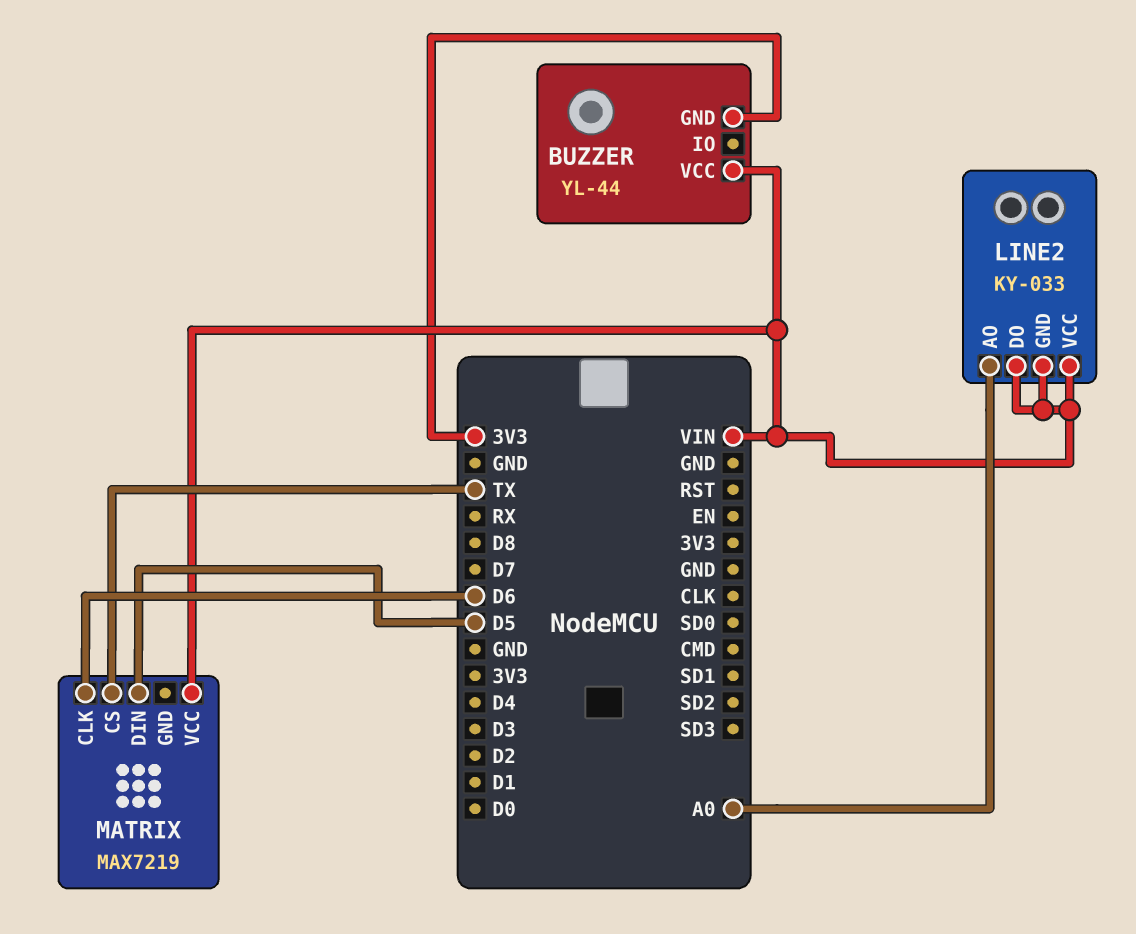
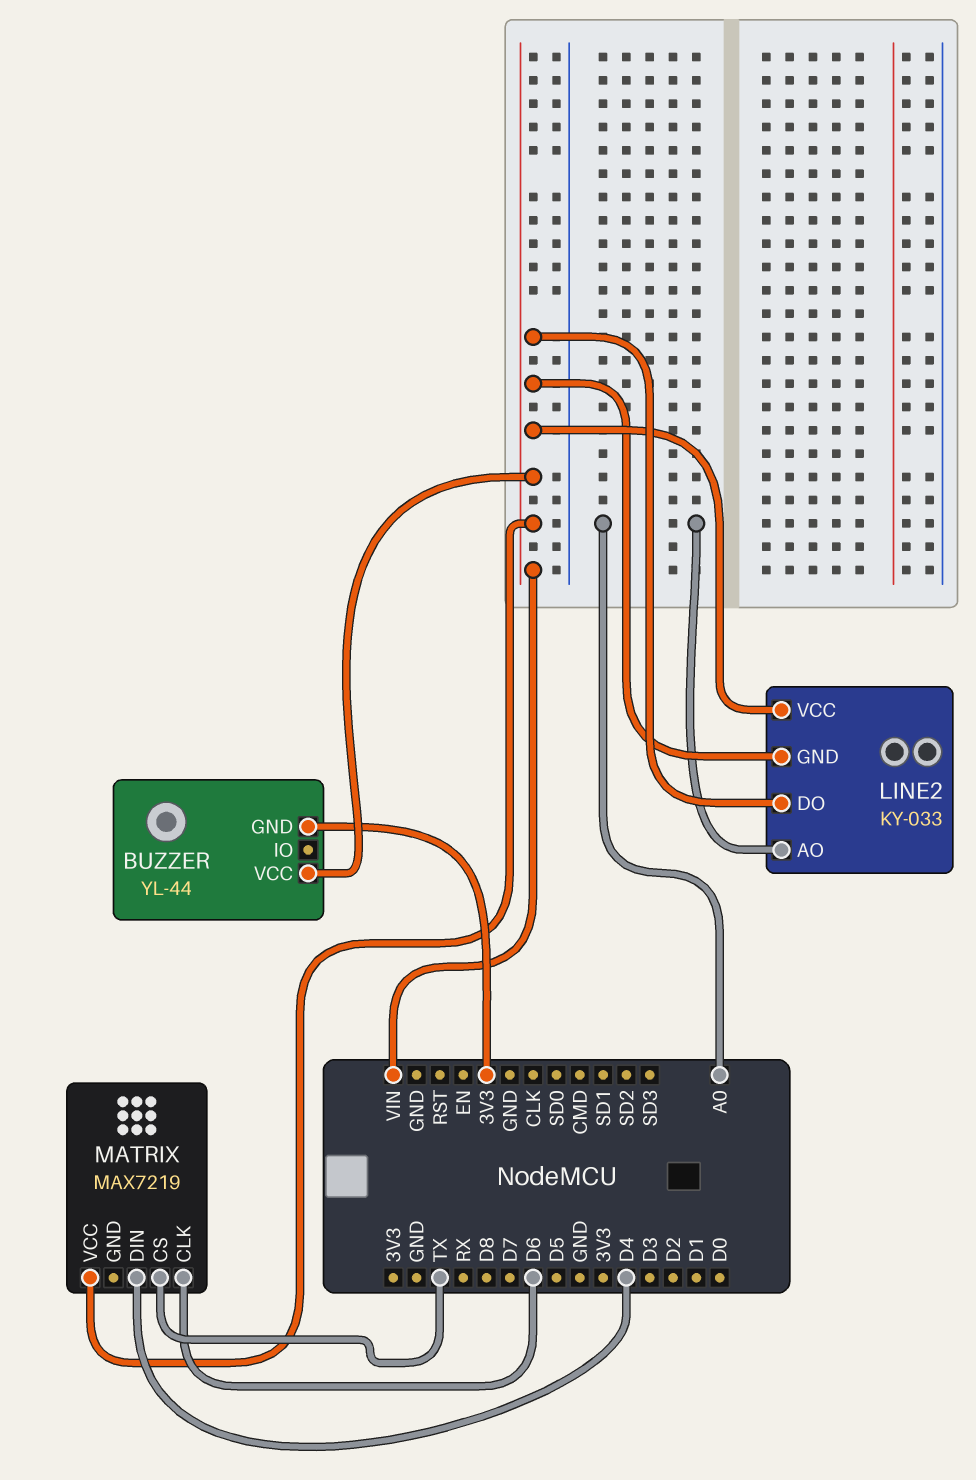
MATRIX pin DIN: D5 -> D4

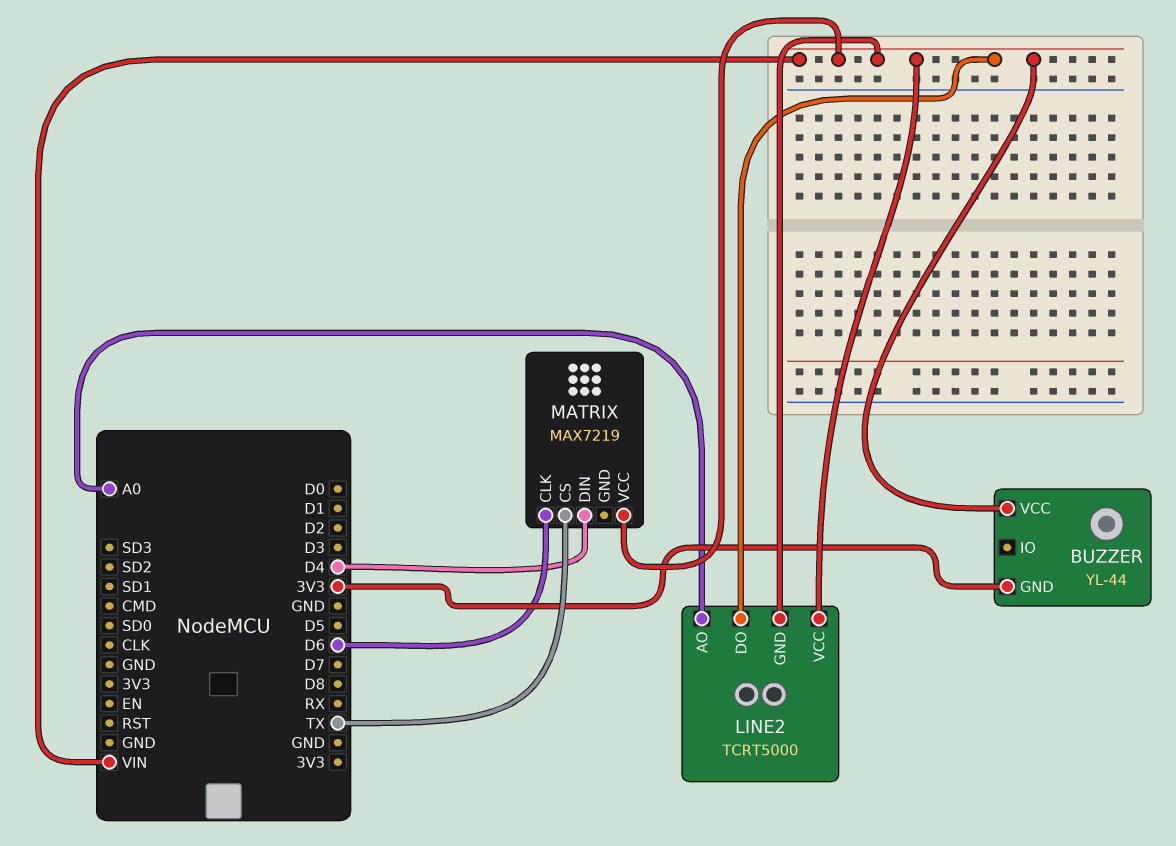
LINE2: KY-033 -> TCRT5000

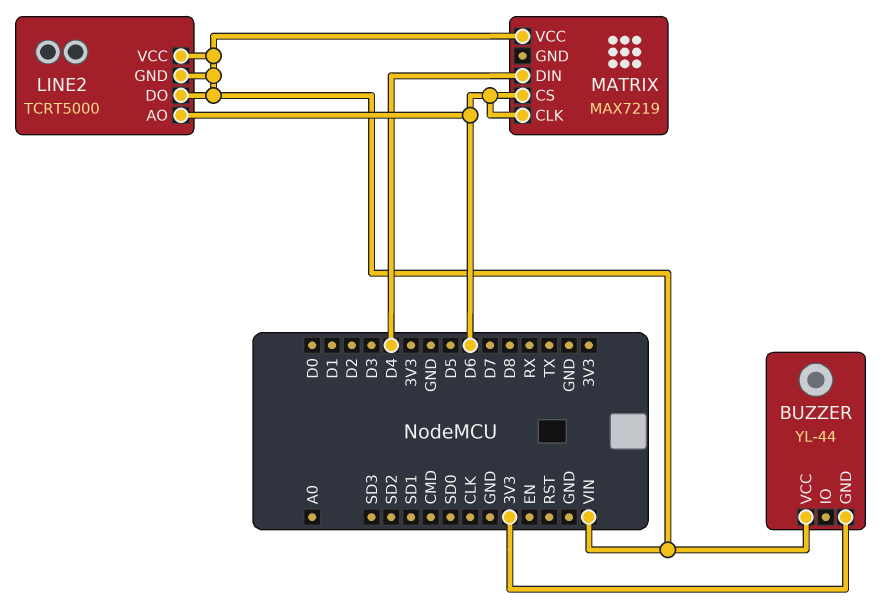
LINE2 pin AO: A0 -> D6
MATRIX pin CS: TX -> D6

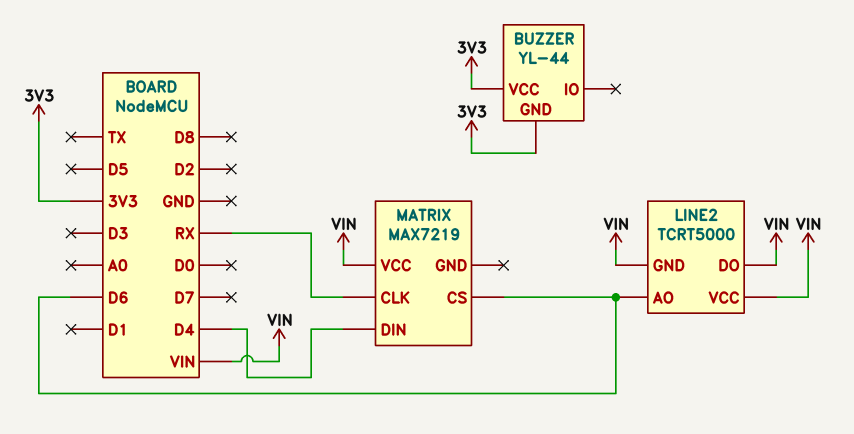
BUZZER pin VCC: VIN -> 3V3
MATRIX pin CLK: D6 -> RX

